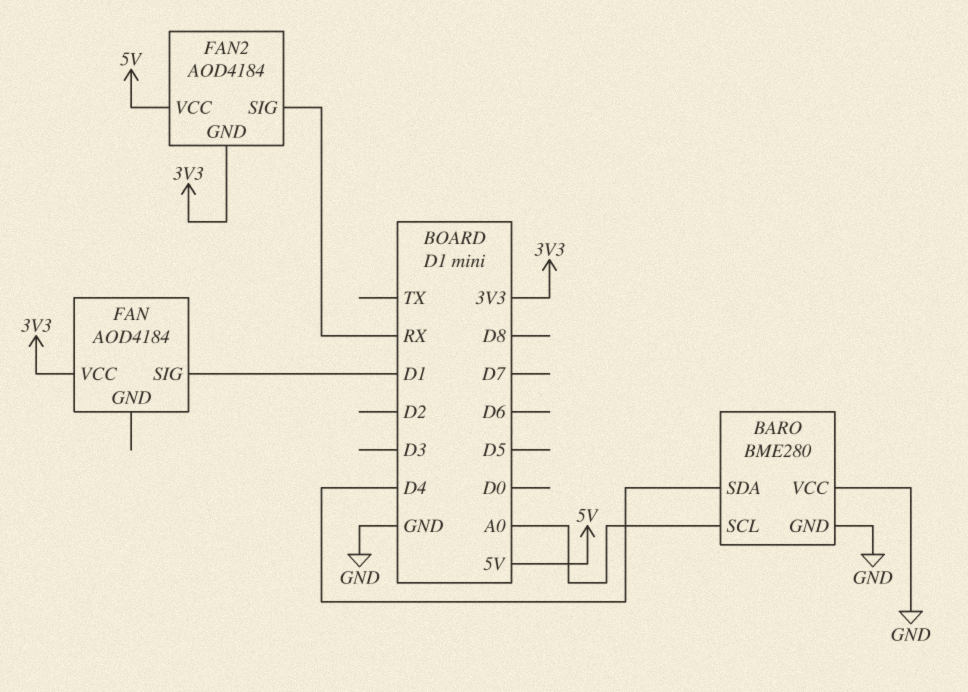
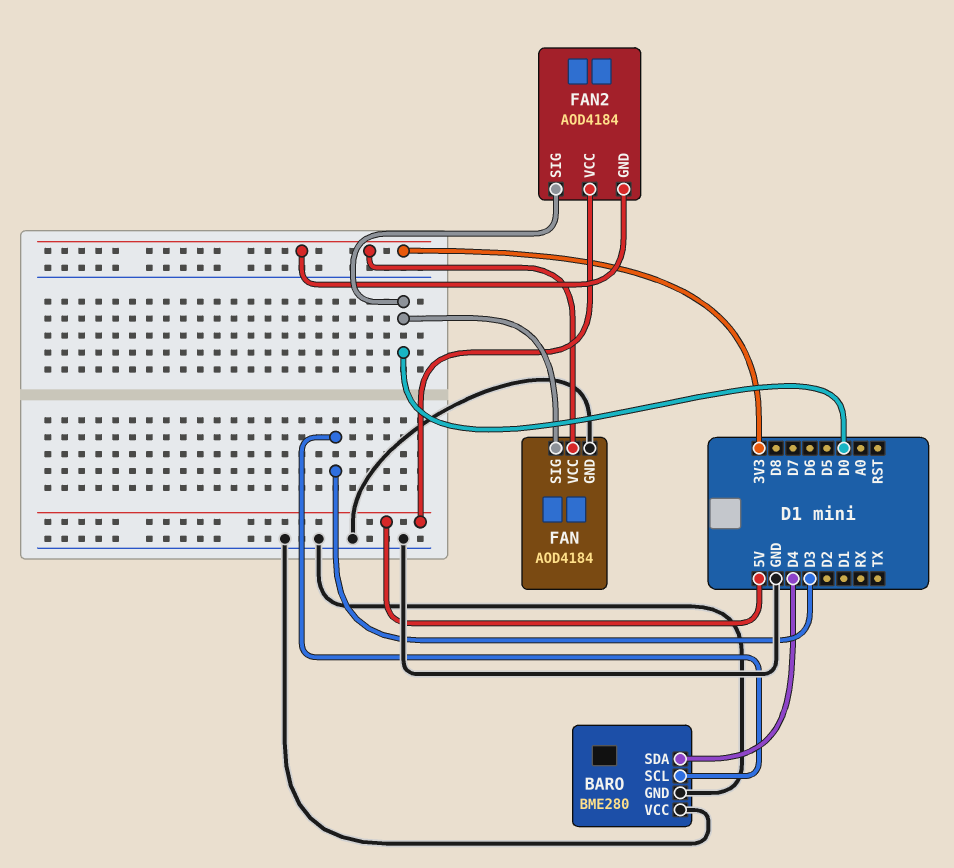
BARO pin SCL: A0 -> D3
FAN pin GND: none -> GND
FAN pin SIG: D1 -> D0
FAN2 pin SIG: RX -> D0

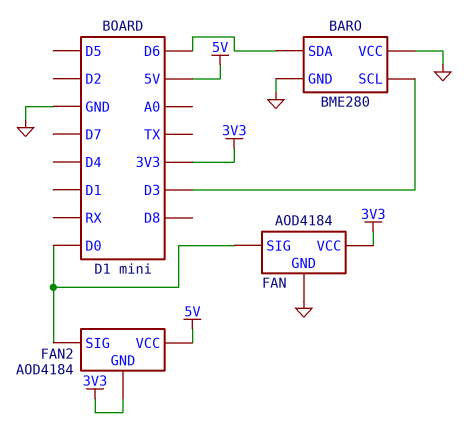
BARO pin SDA: D4 -> D6

